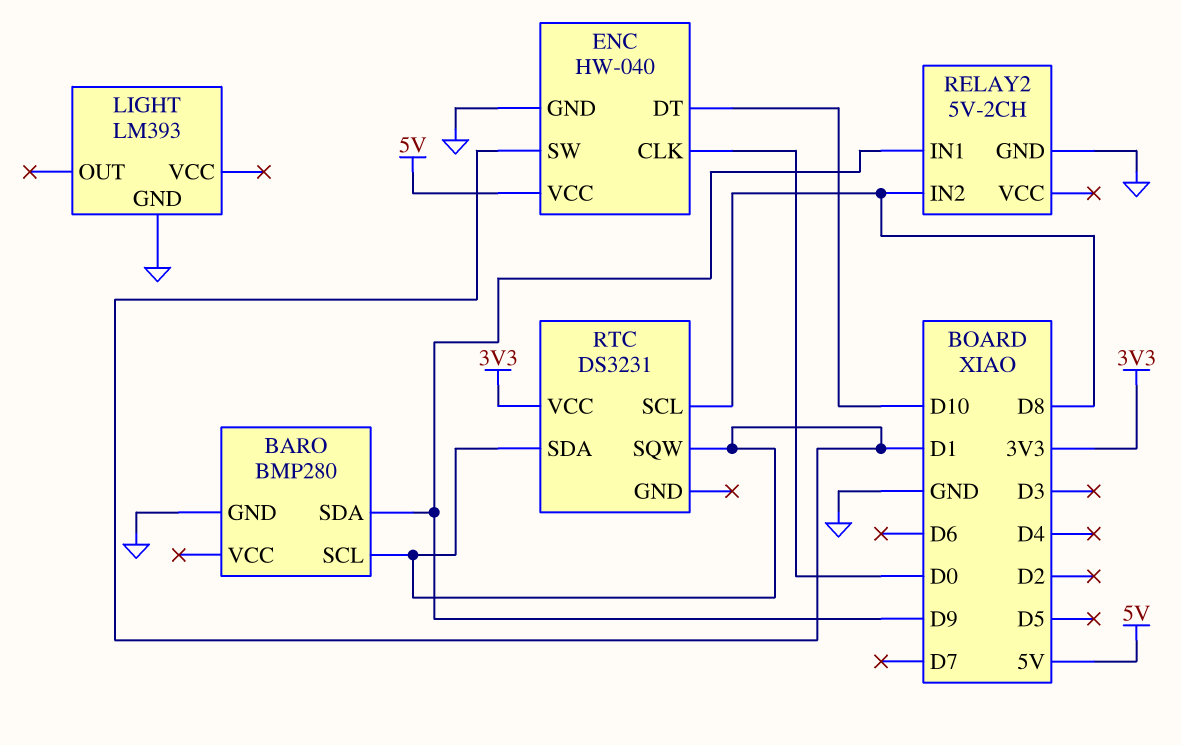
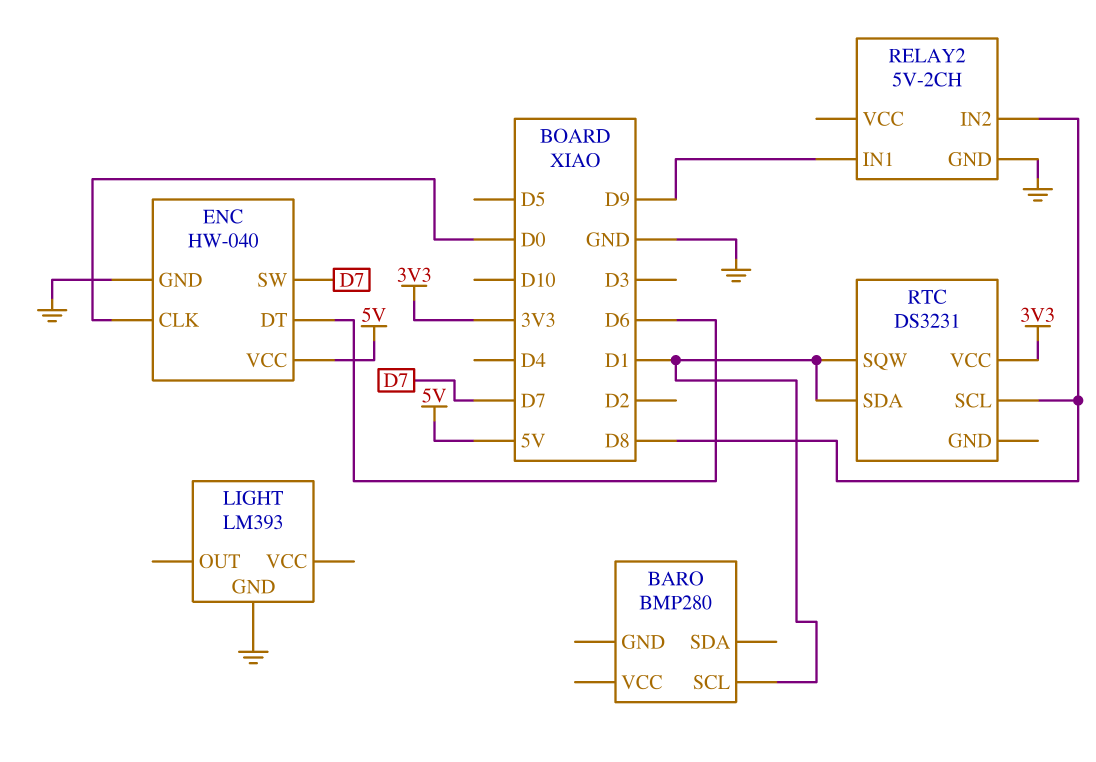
BARO pin GND: GND -> none
BARO pin SDA: D9 -> none
ENC pin DT: D10 -> D6
ENC pin SW: D1 -> D7

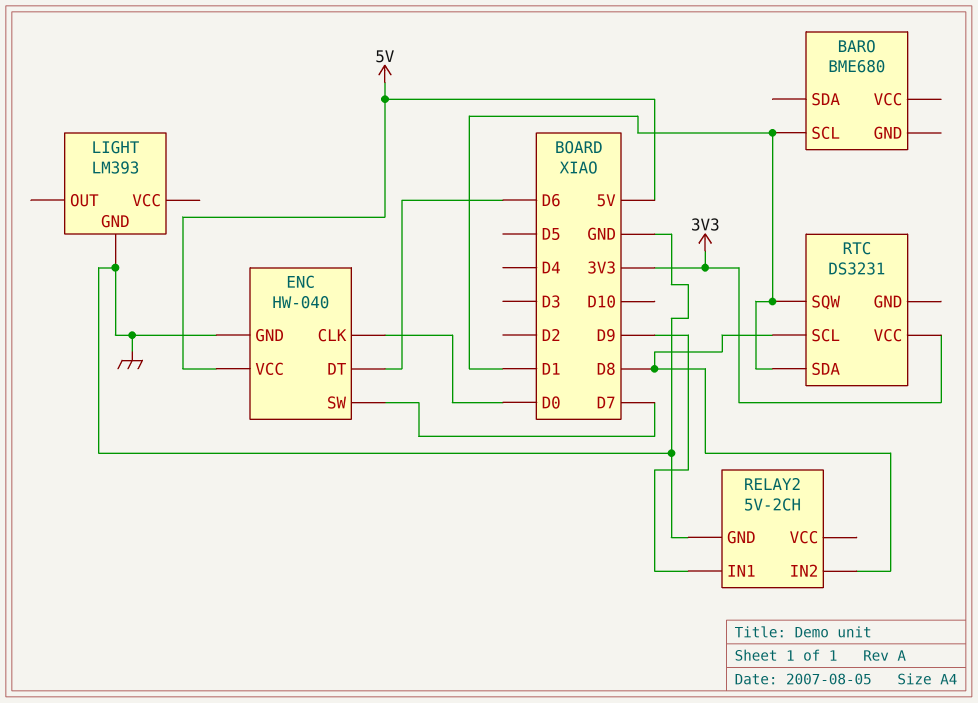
BARO: BMP280 -> BME680

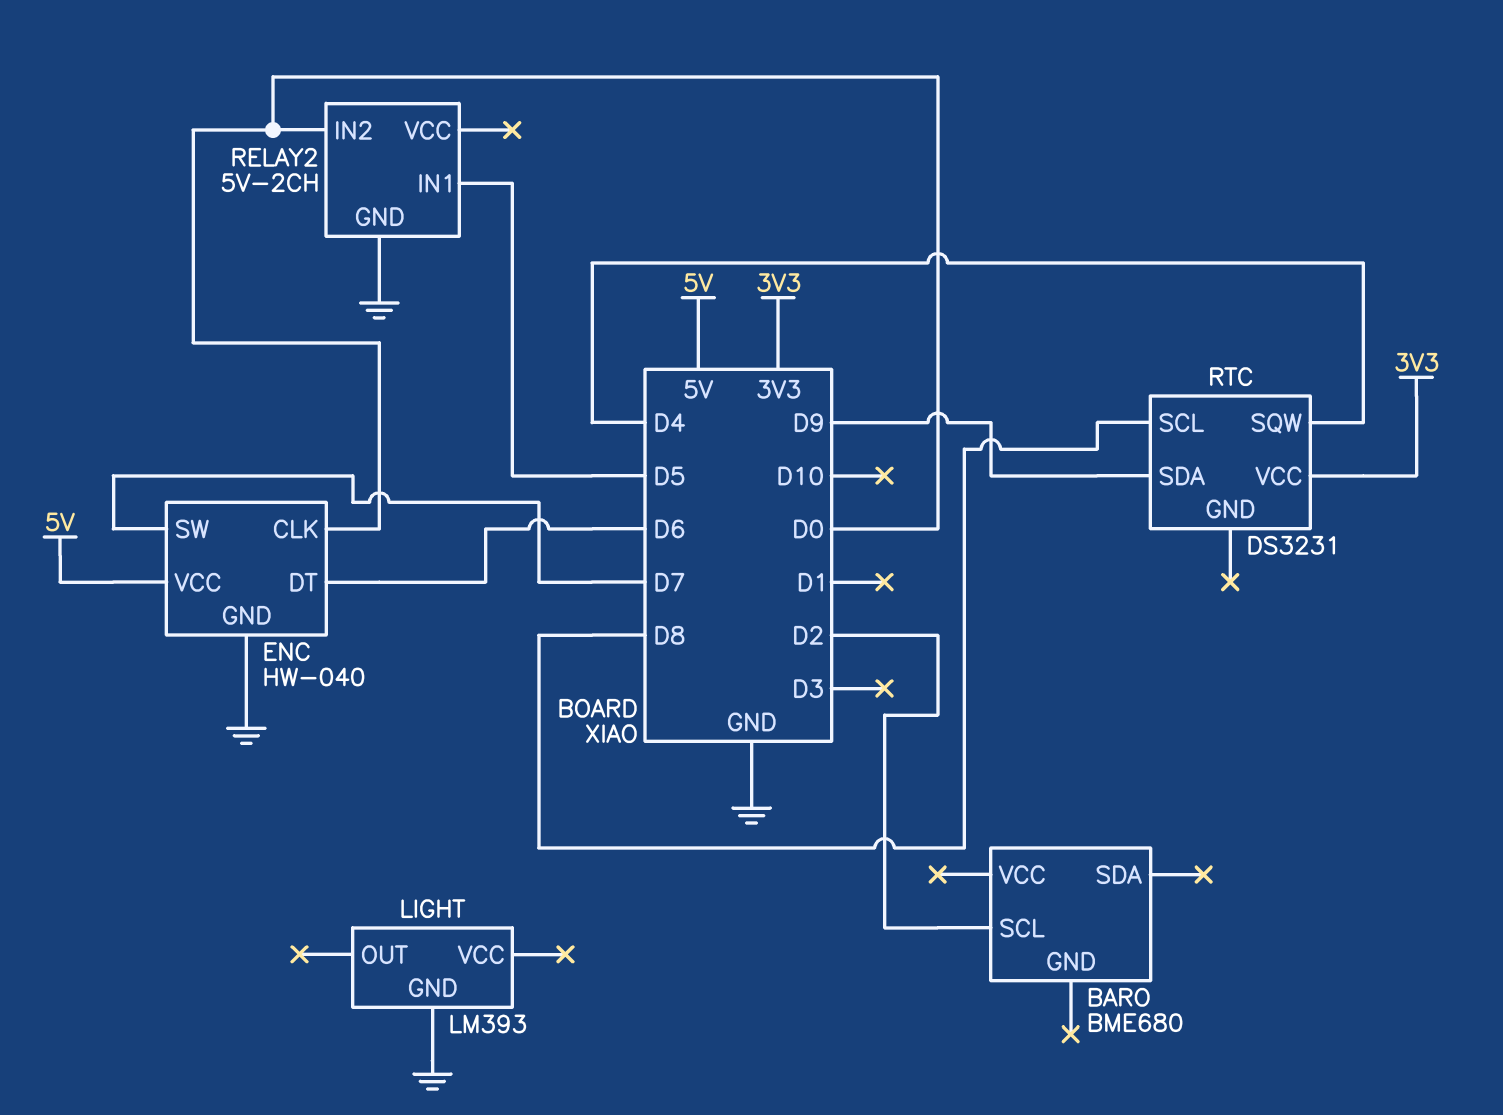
BARO pin SCL: D1 -> D2
RELAY2 pin IN1: D9 -> D5
RELAY2 pin IN2: D8 -> D0
RTC pin SDA: D1 -> D9
RTC pin SQW: D1 -> D4

